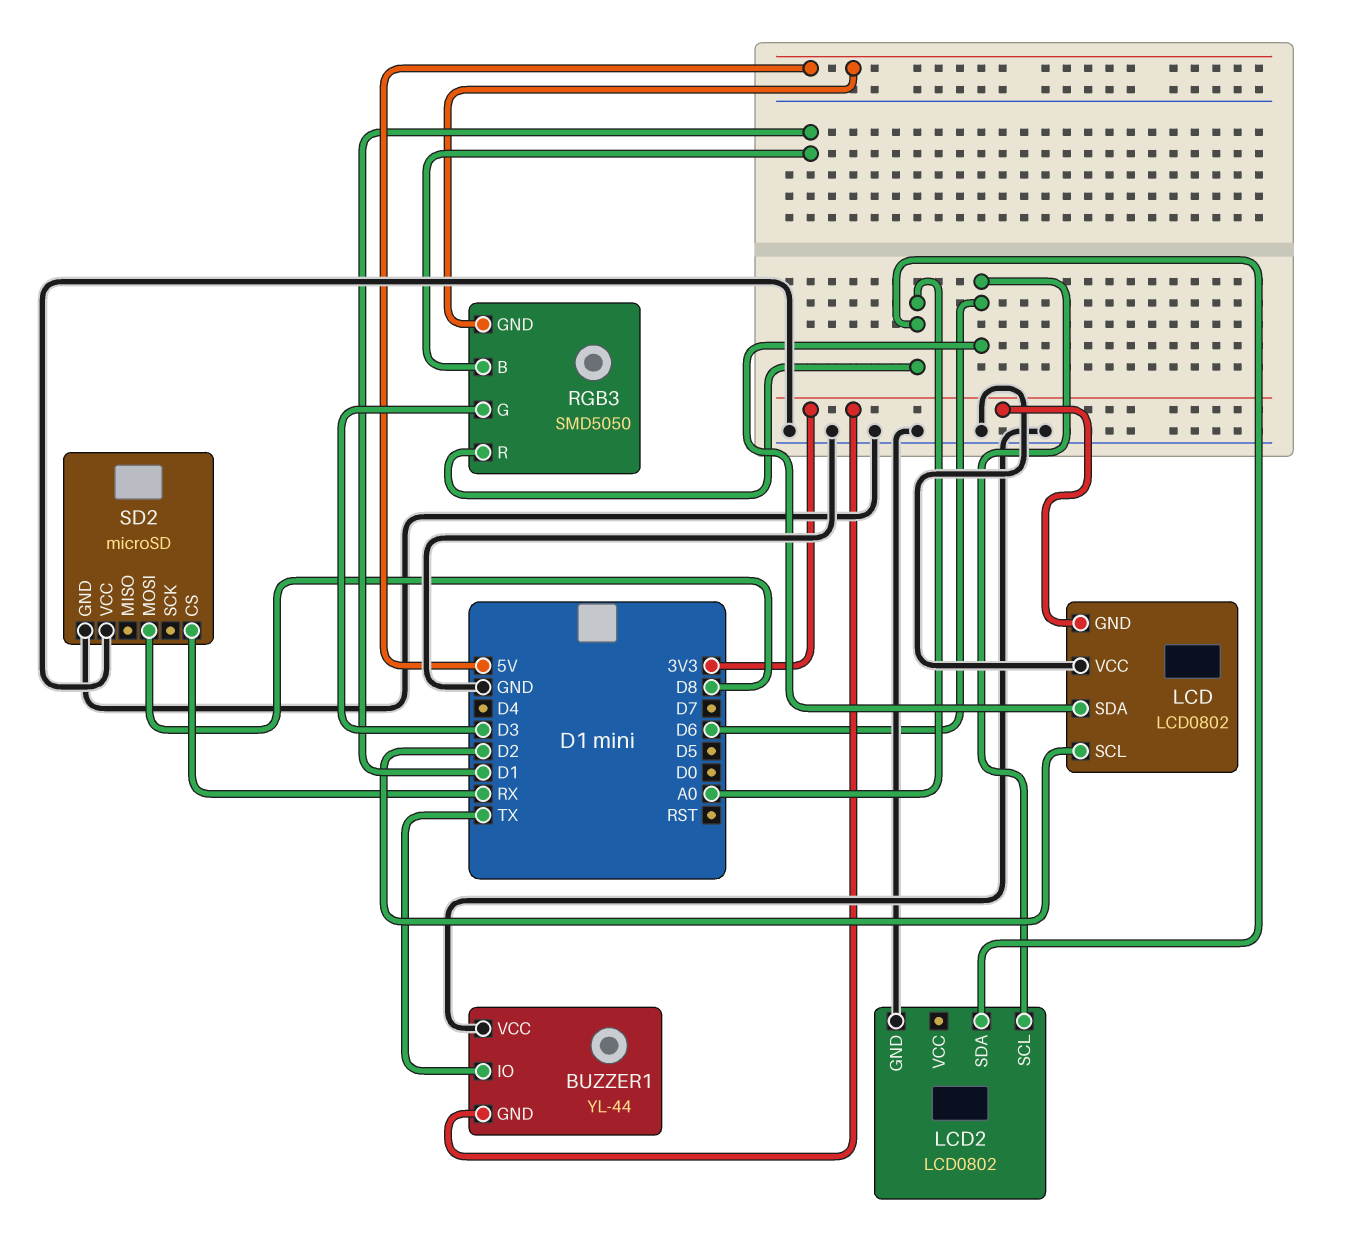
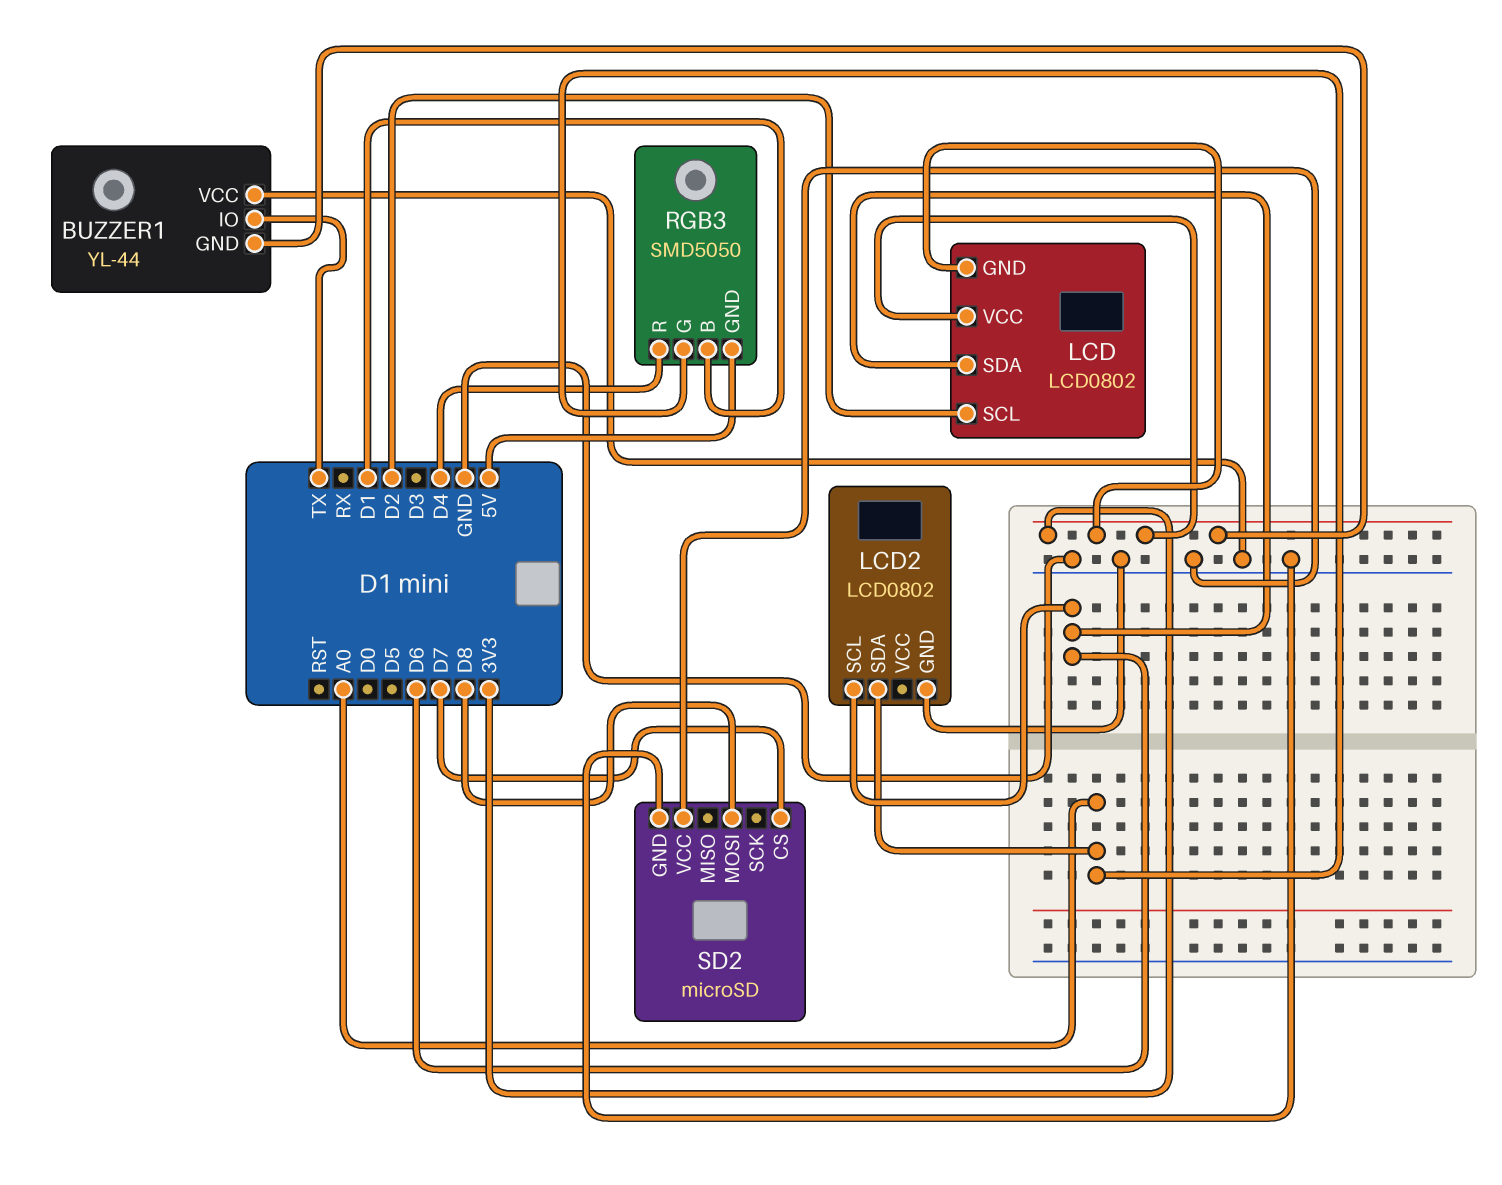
LCD pin VCC: GND -> 3V3
RGB3 pin G: D3 -> A0
RGB3 pin R: A0 -> D4
SD2 pin CS: RX -> D7

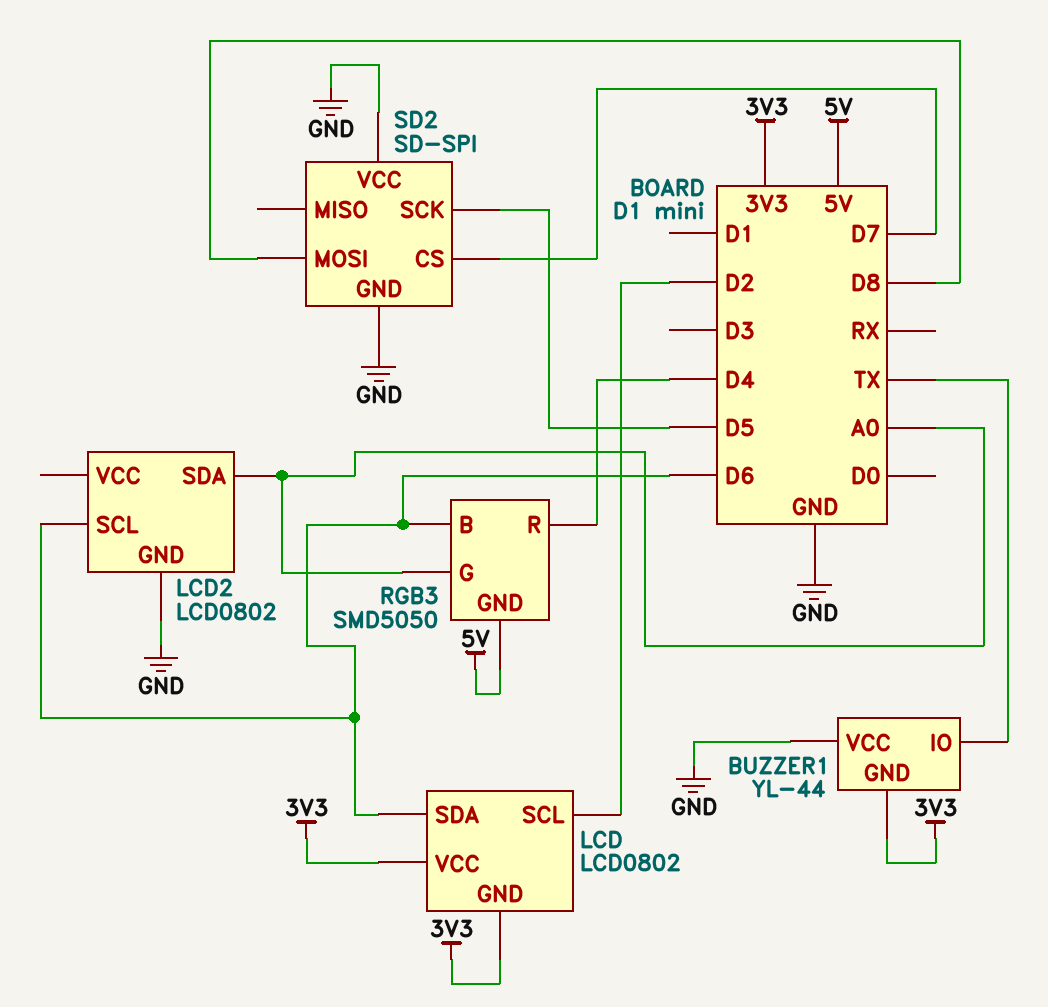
RGB3 pin B: D1 -> D6
SD2: microSD -> SD-SPI
SD2 pin SCK: none -> D5

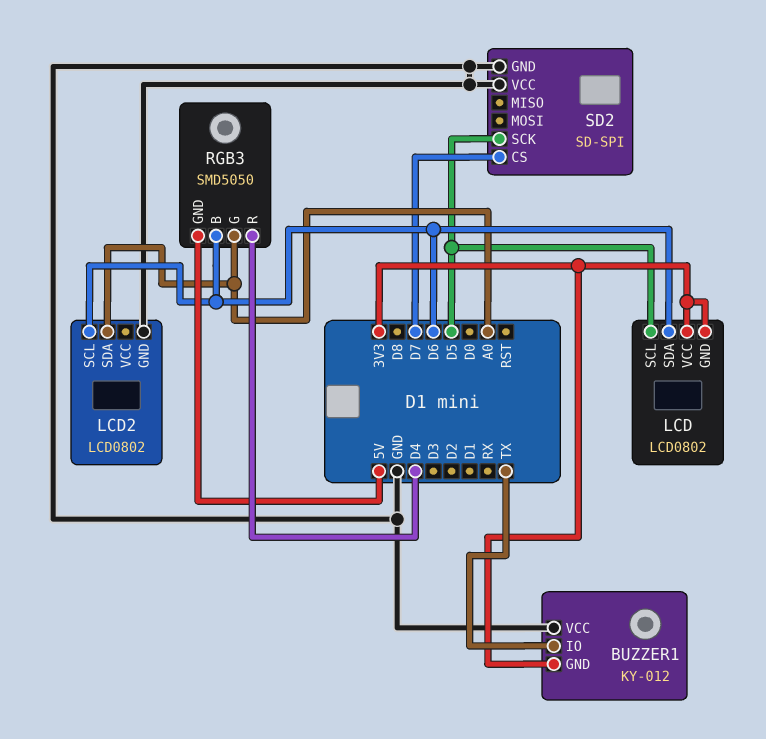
BUZZER1: YL-44 -> KY-012
LCD pin SCL: D2 -> D5
SD2 pin MOSI: D8 -> none

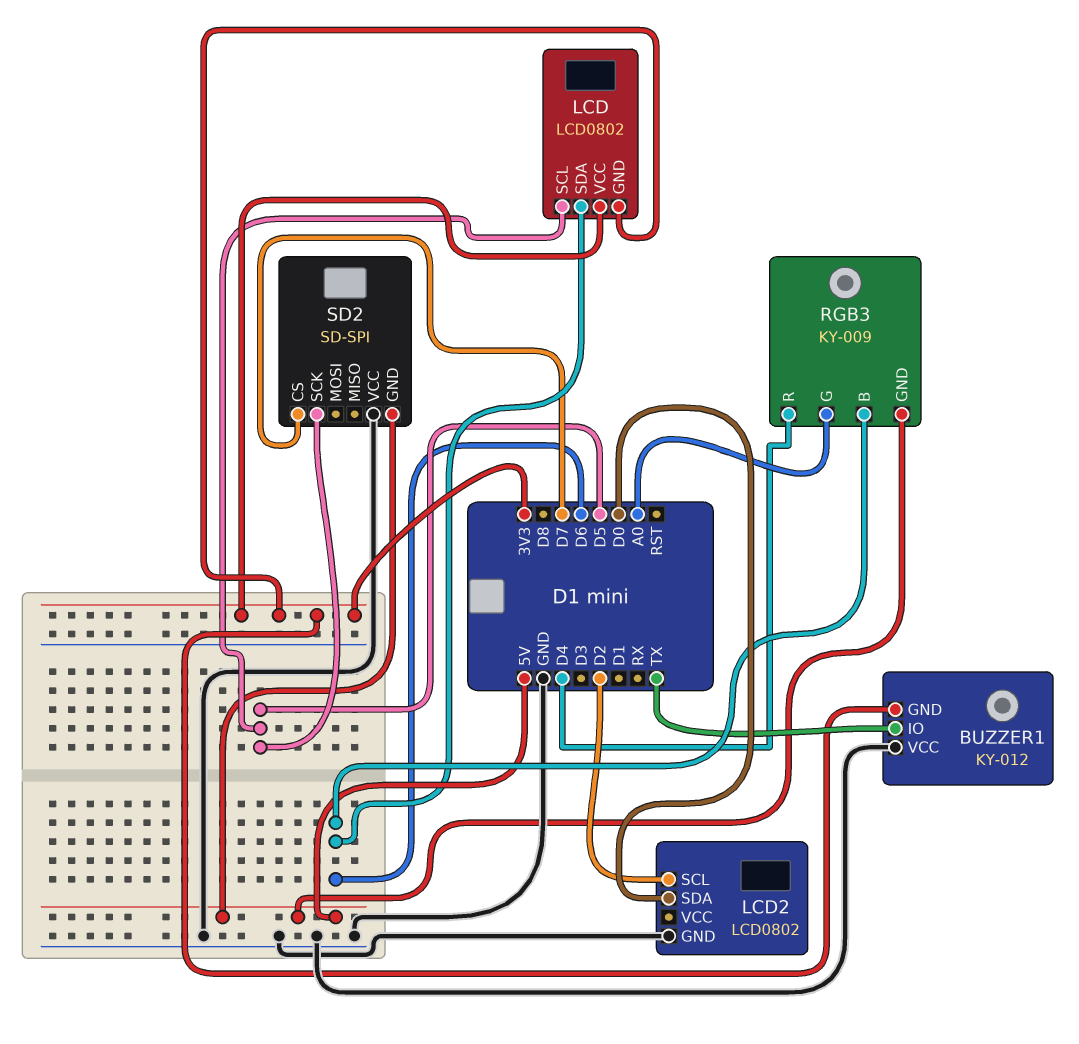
LCD2 pin SCL: D6 -> D2
LCD2 pin SDA: A0 -> D0
RGB3: SMD5050 -> KY-009
SD2 pin GND: GND -> 5V

